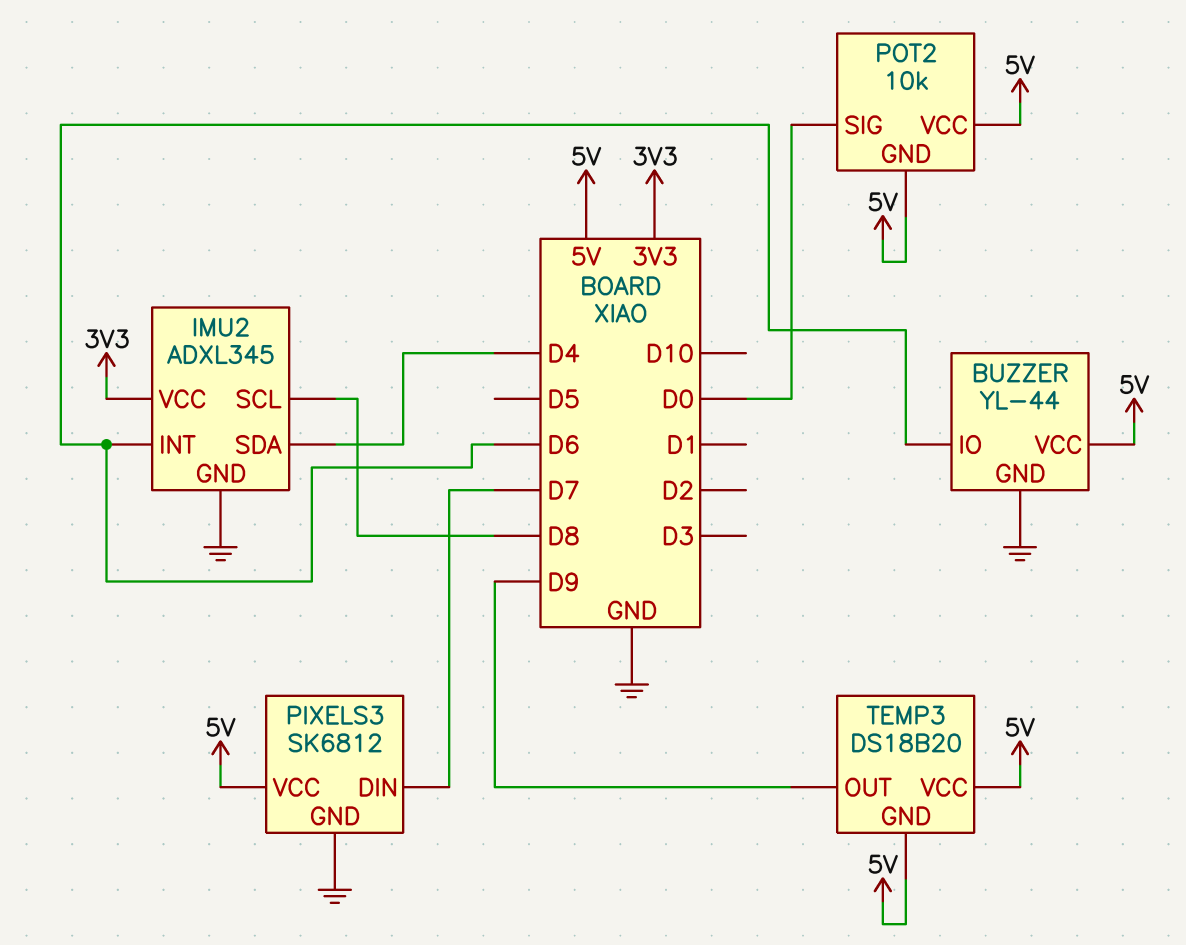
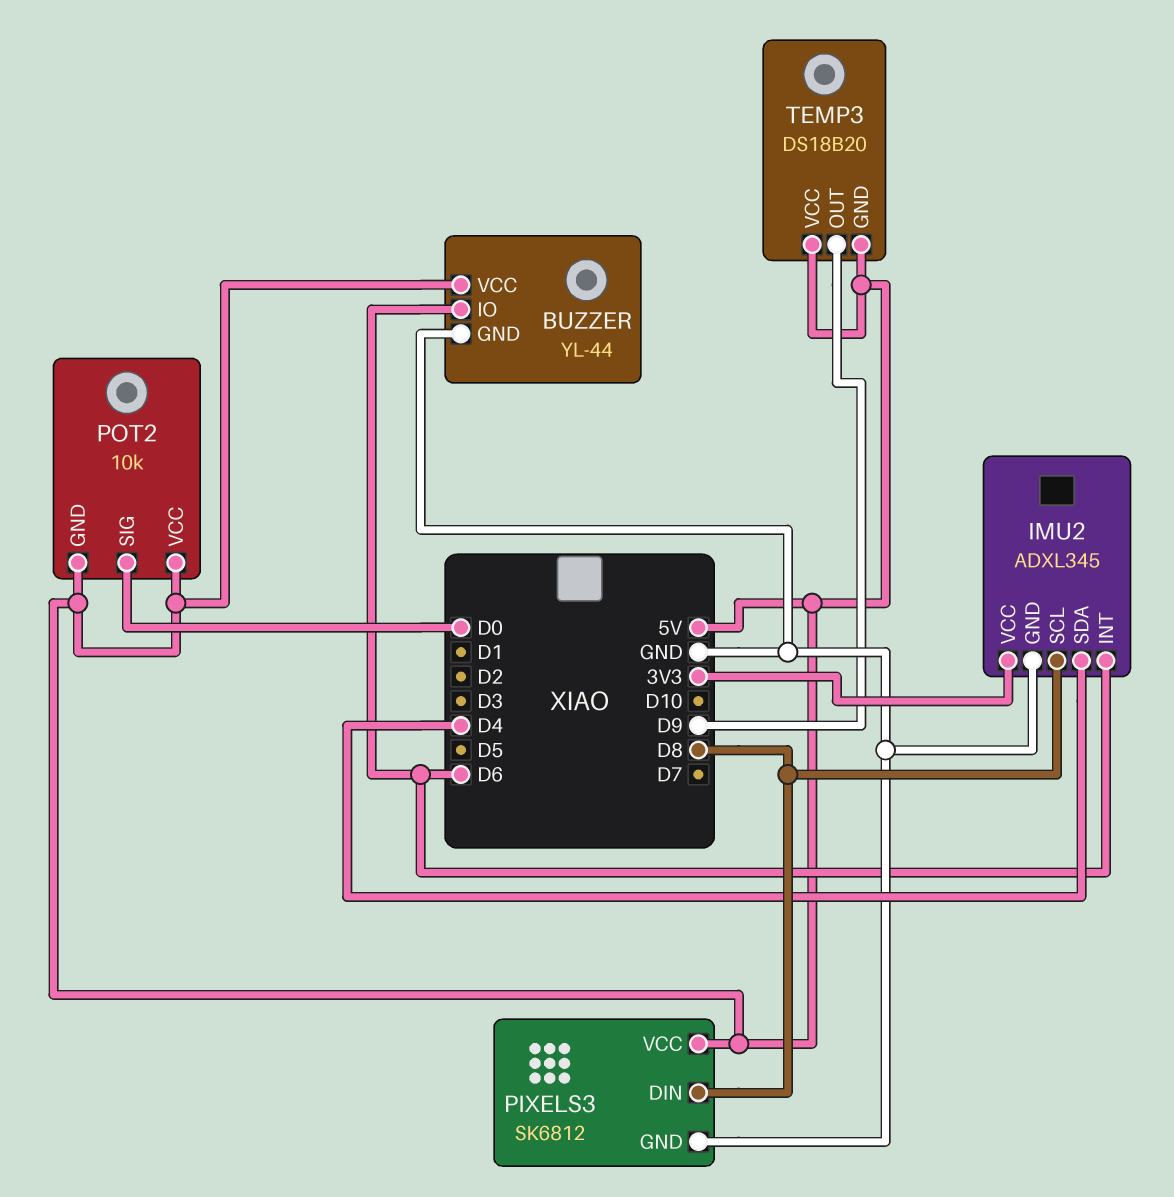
PIXELS3 pin DIN: D7 -> D8

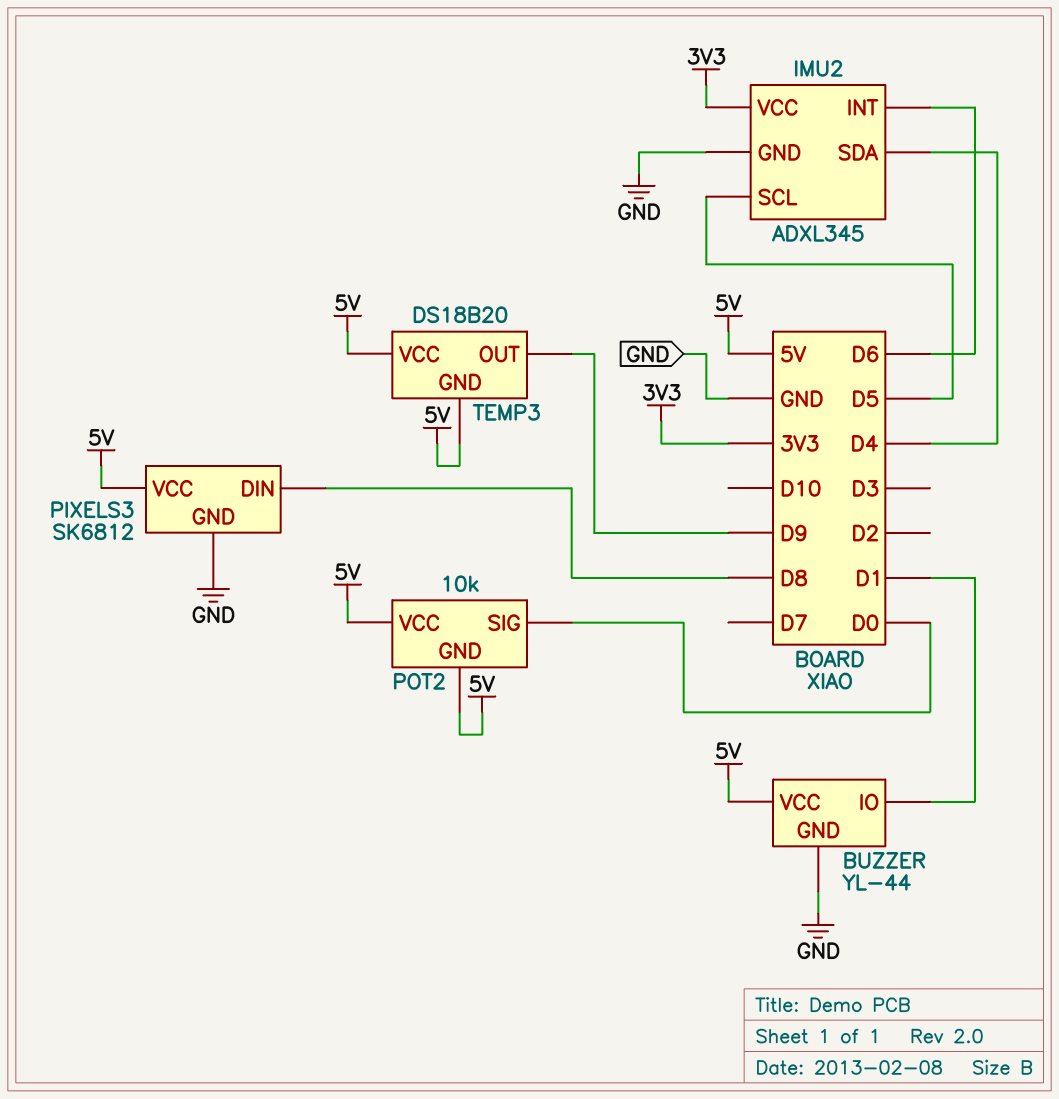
BUZZER pin IO: D6 -> D1
IMU2 pin SCL: D8 -> D5

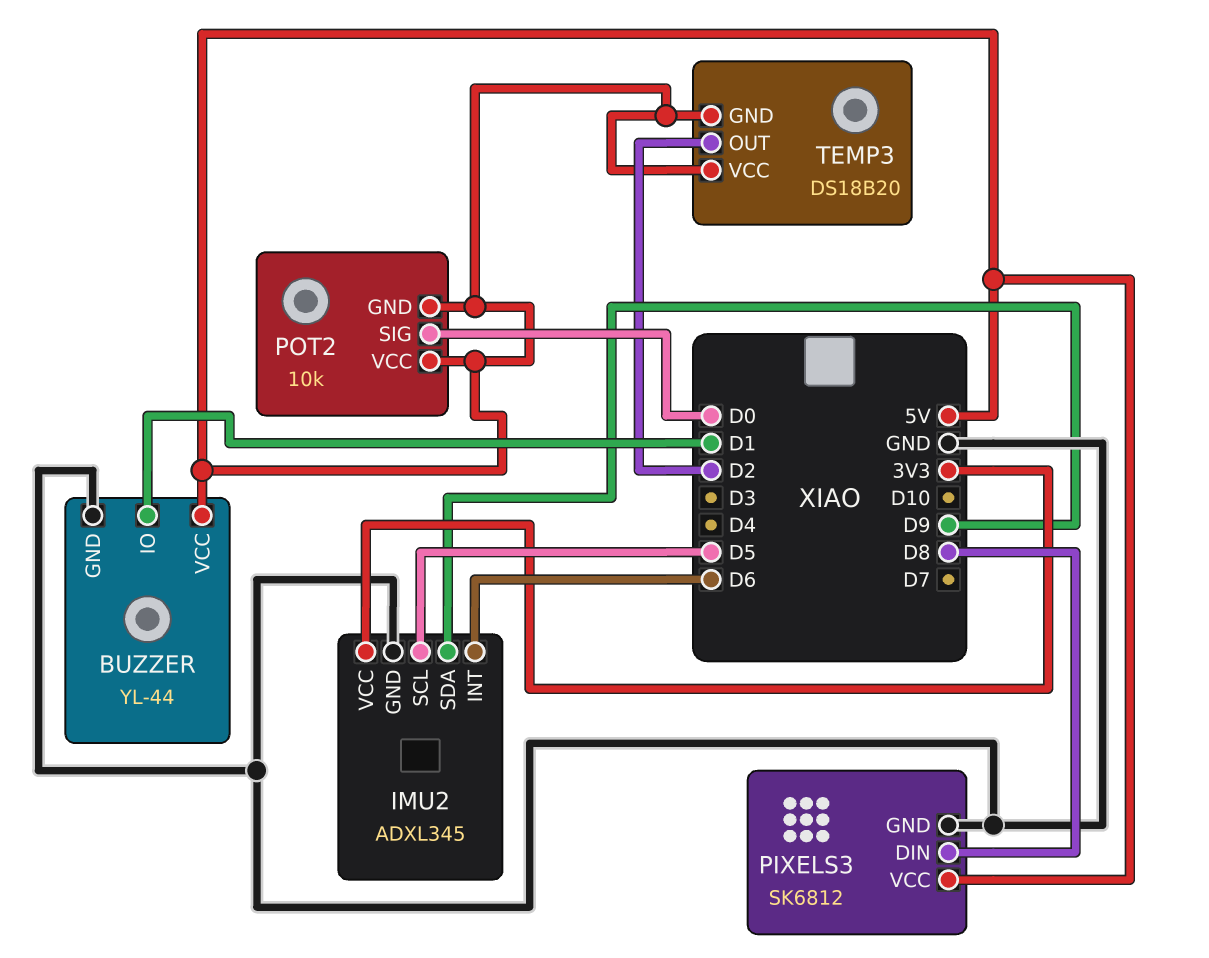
IMU2 pin SDA: D4 -> D9
TEMP3 pin OUT: D9 -> D2

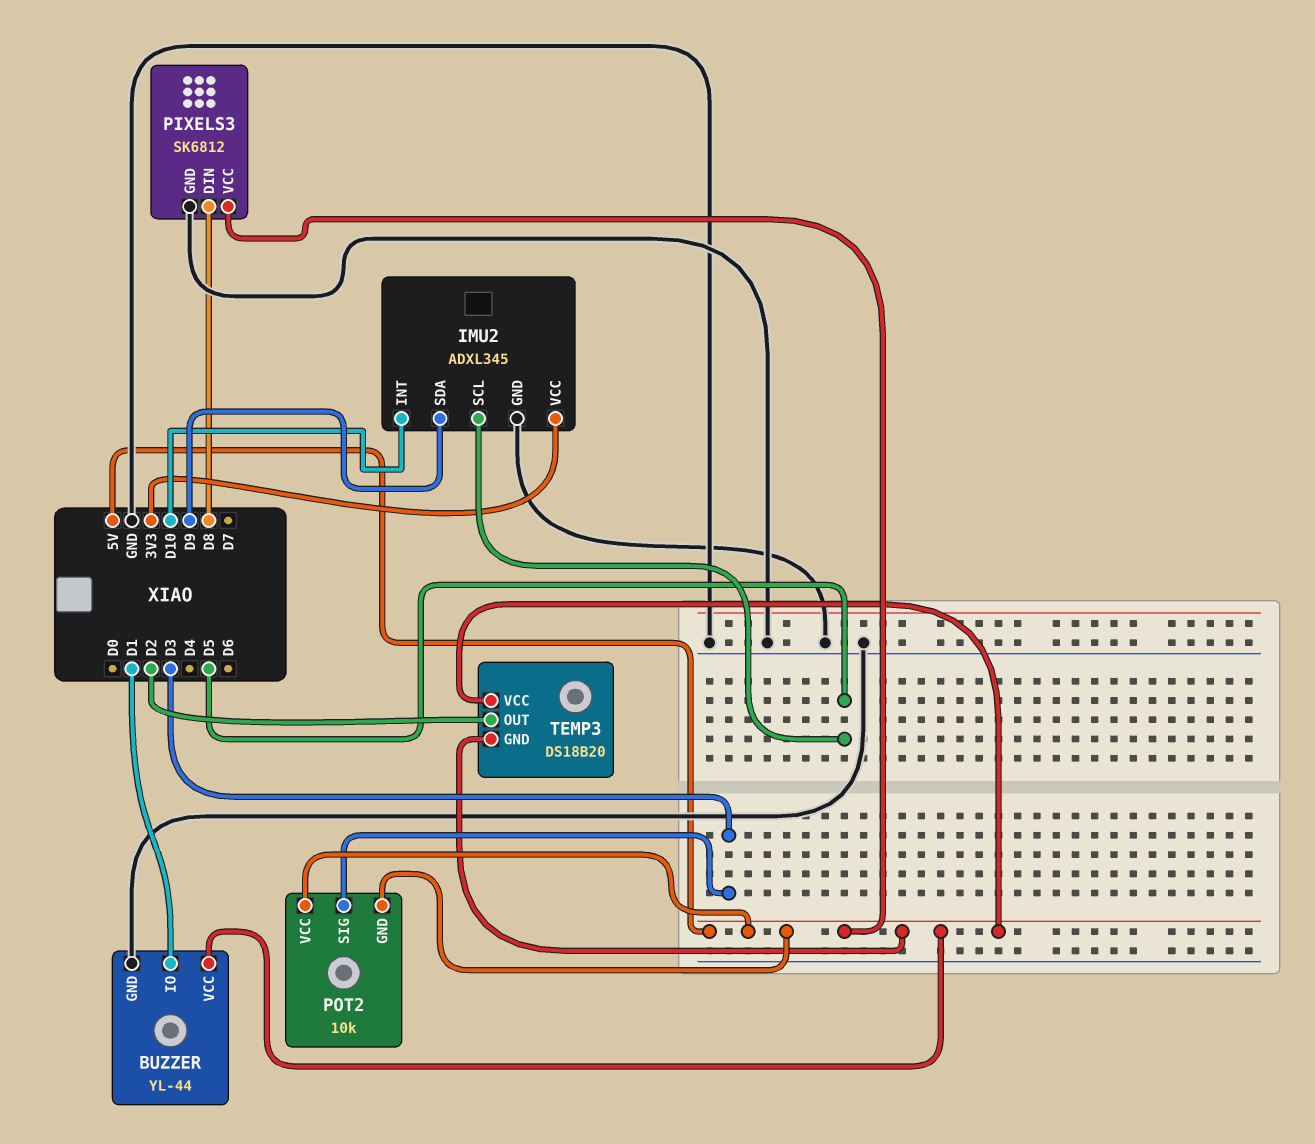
IMU2 pin INT: D6 -> D10
POT2 pin SIG: D0 -> D3

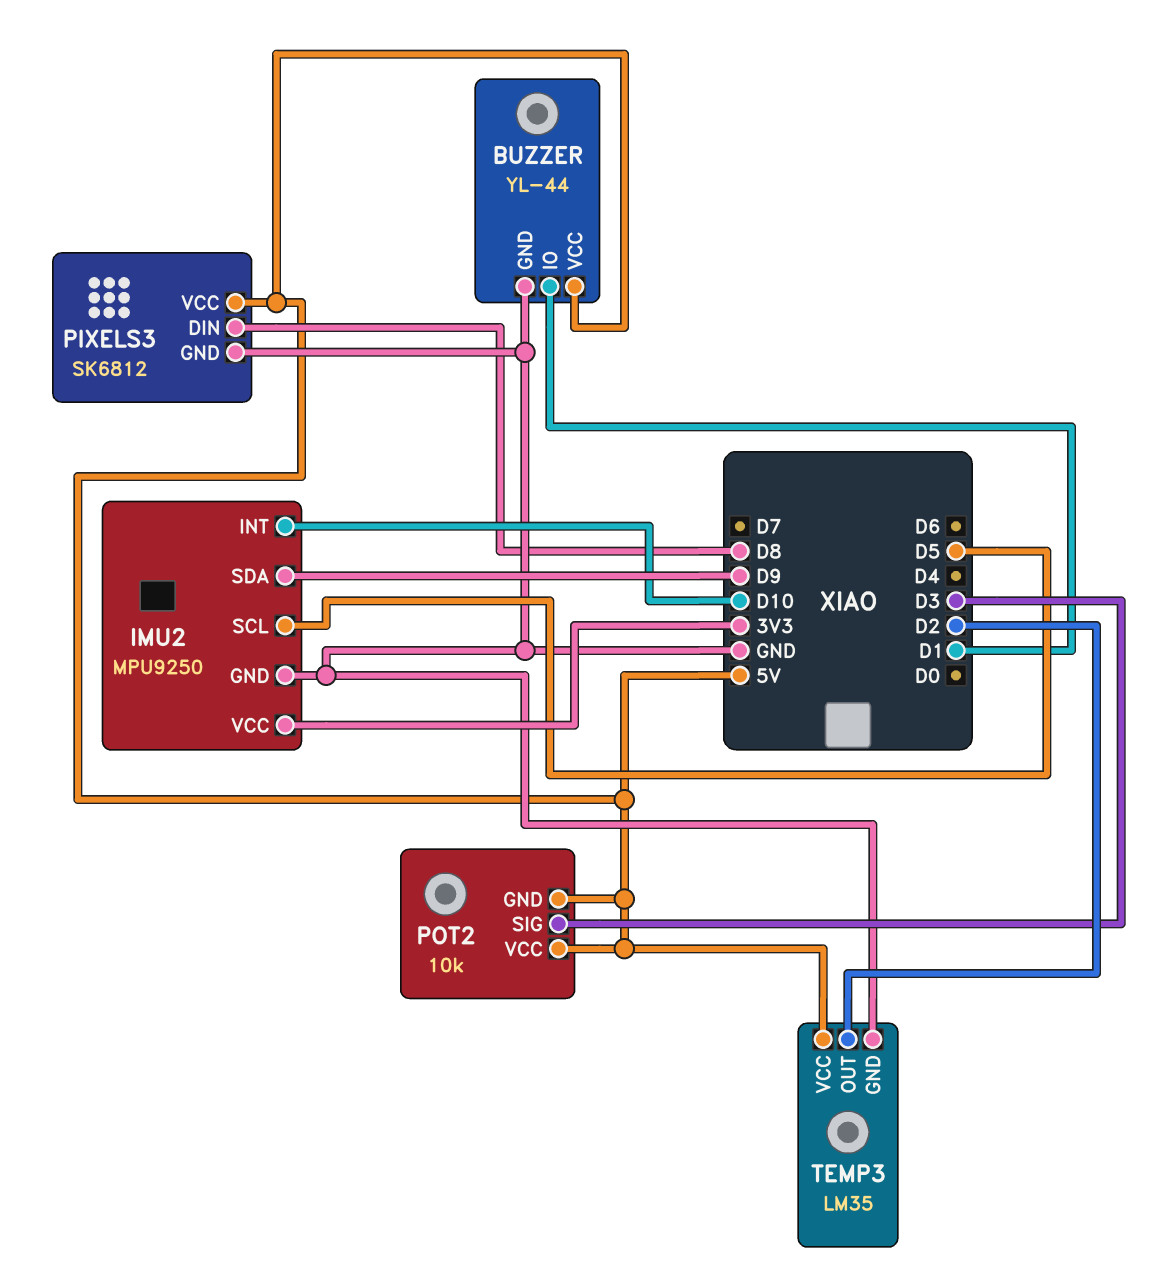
IMU2: ADXL345 -> MPU9250
TEMP3: DS18B20 -> LM35
TEMP3 pin GND: 5V -> GND

